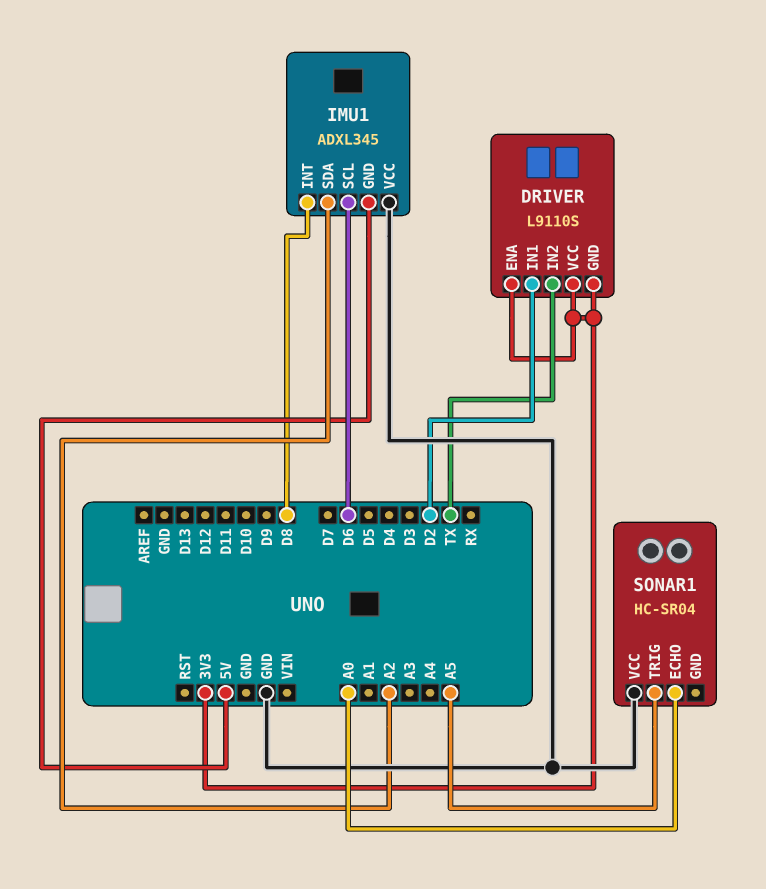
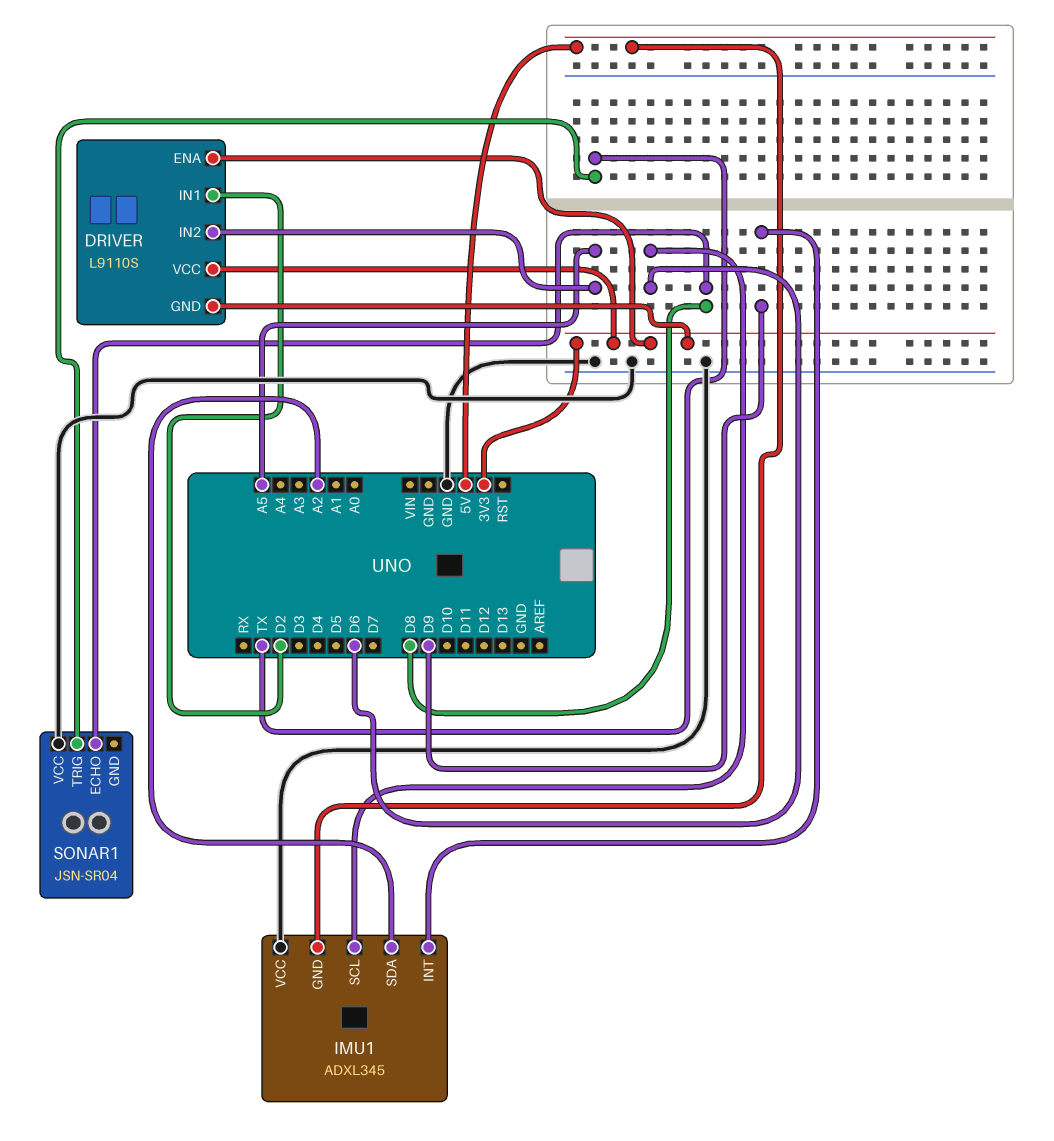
DRIVER pin IN2: TX -> A5
IMU1 pin INT: D8 -> D9
SONAR1: HC-SR04 -> JSN-SR04
SONAR1 pin ECHO: A0 -> D8
SONAR1 pin TRIG: A5 -> TX

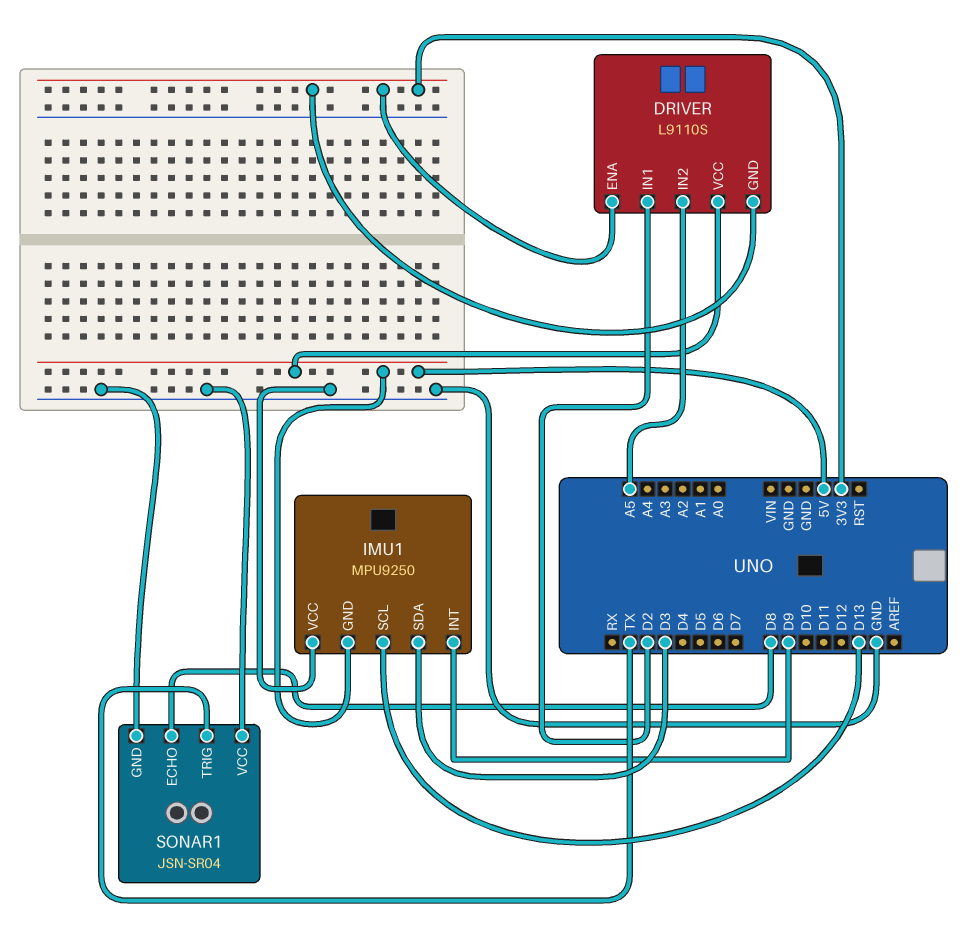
DRIVER pin VCC: 3V3 -> 5V
IMU1: ADXL345 -> MPU9250
IMU1 pin SCL: D6 -> D13
IMU1 pin SDA: A2 -> D3
SONAR1 pin GND: none -> GND

